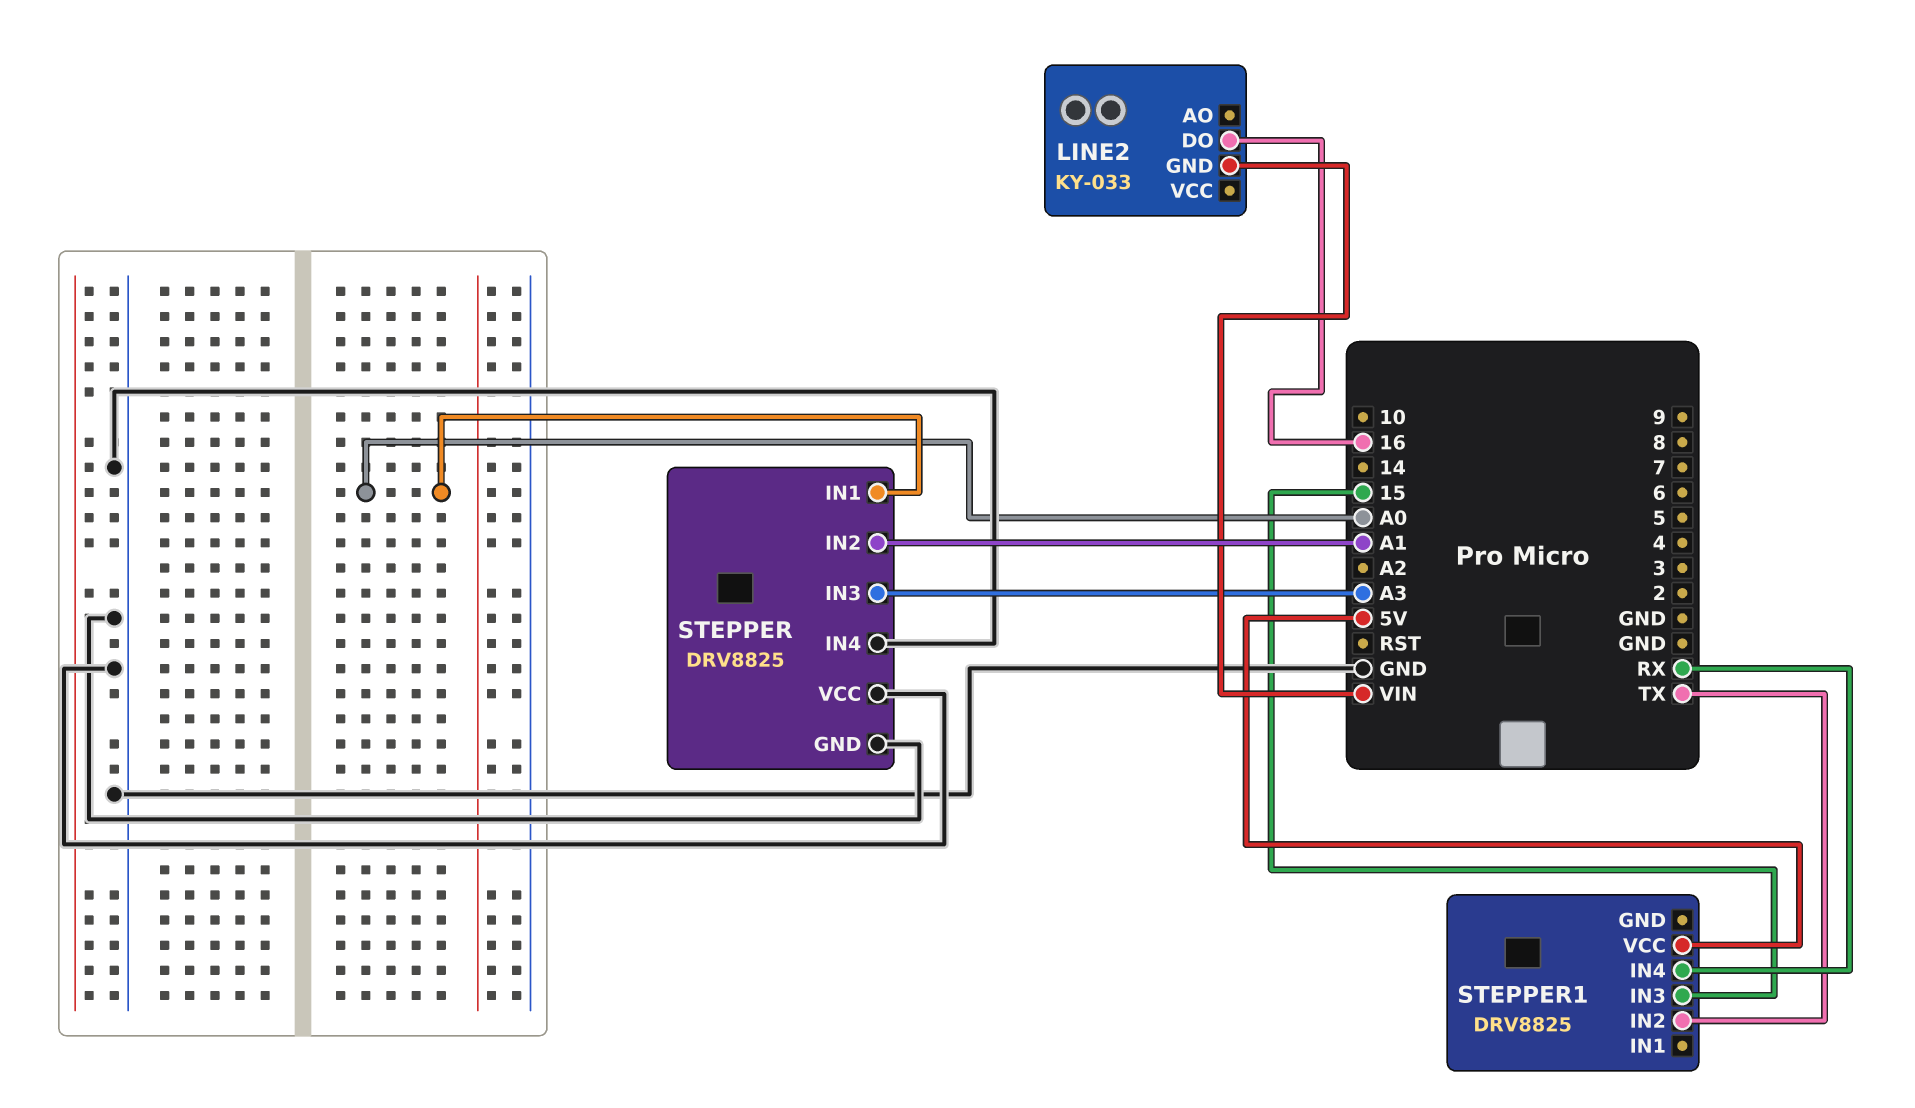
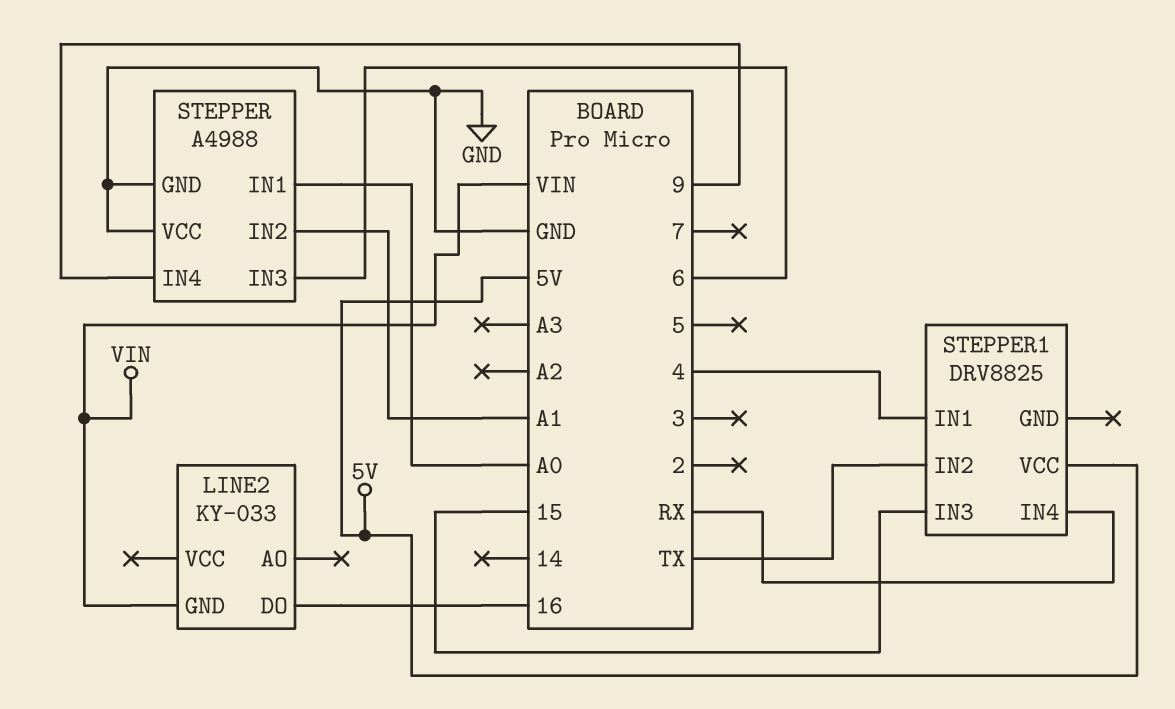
STEPPER: DRV8825 -> A4988
STEPPER pin IN3: A3 -> 6
STEPPER pin IN4: GND -> 9
STEPPER1 pin IN1: none -> 4

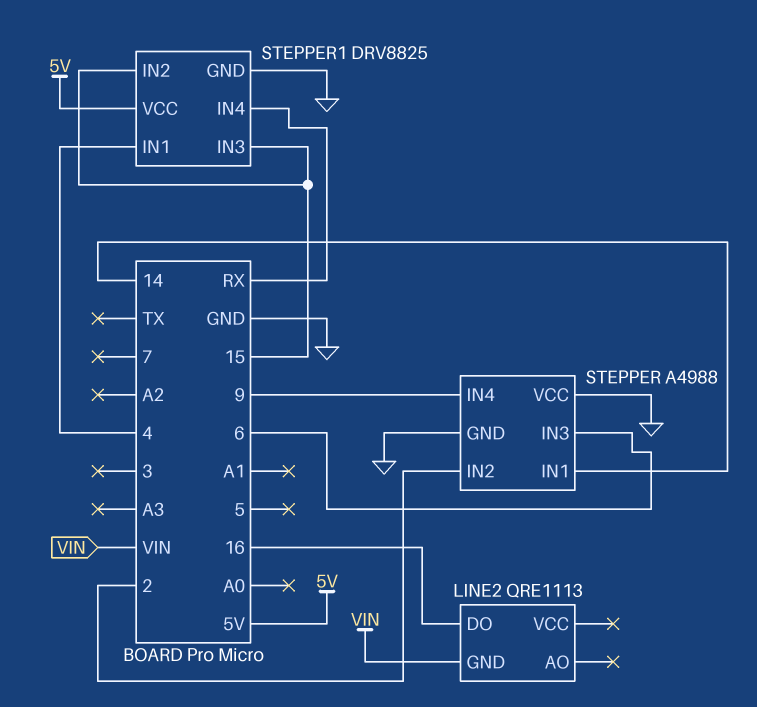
LINE2: KY-033 -> QRE1113
STEPPER pin IN1: A0 -> 14
STEPPER pin IN2: A1 -> 2
STEPPER1 pin GND: none -> GND
STEPPER1 pin IN2: TX -> 15

